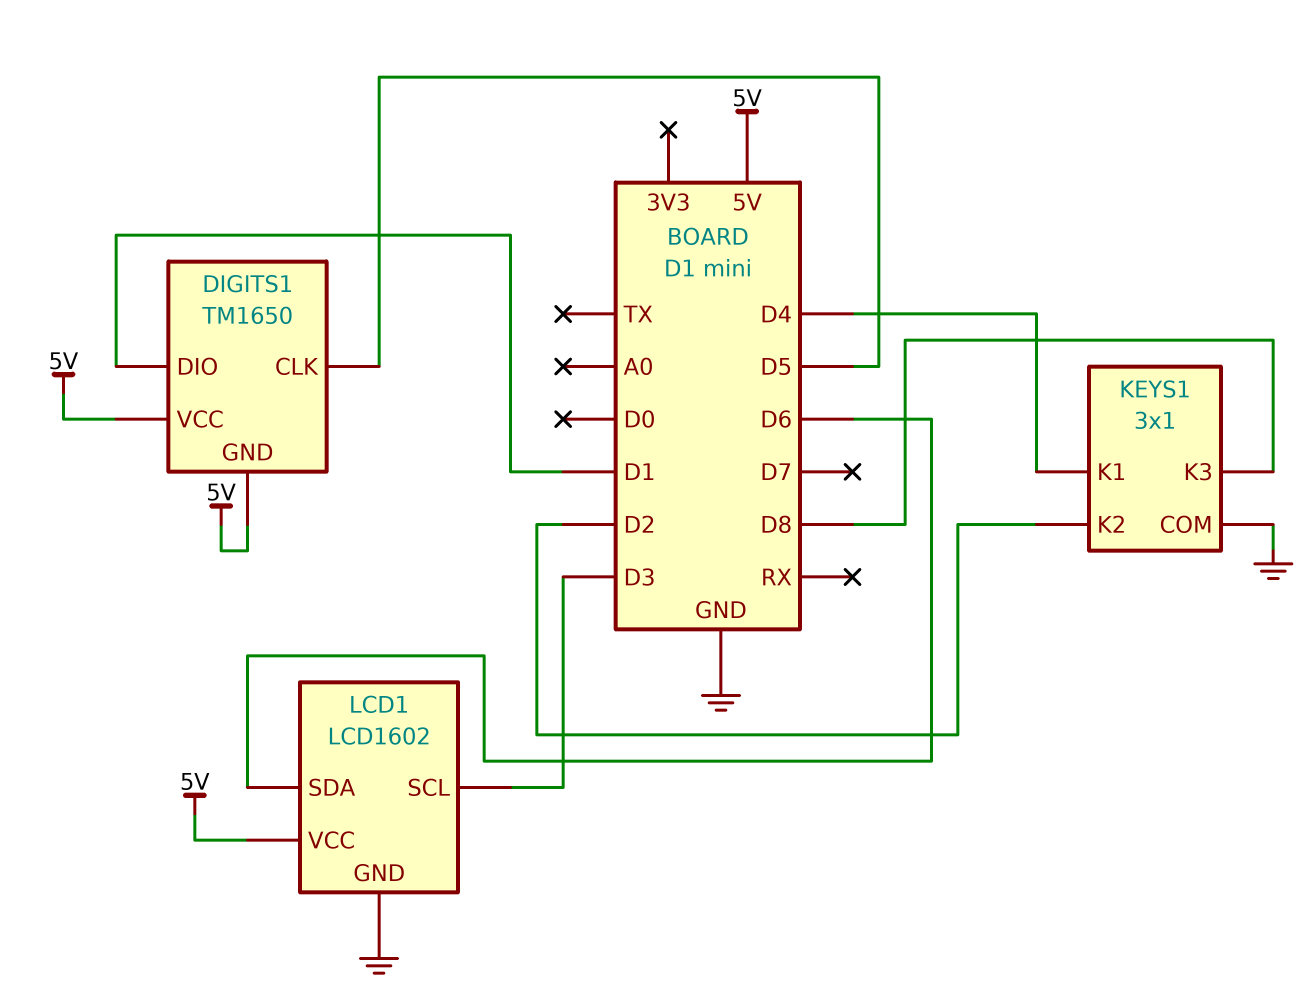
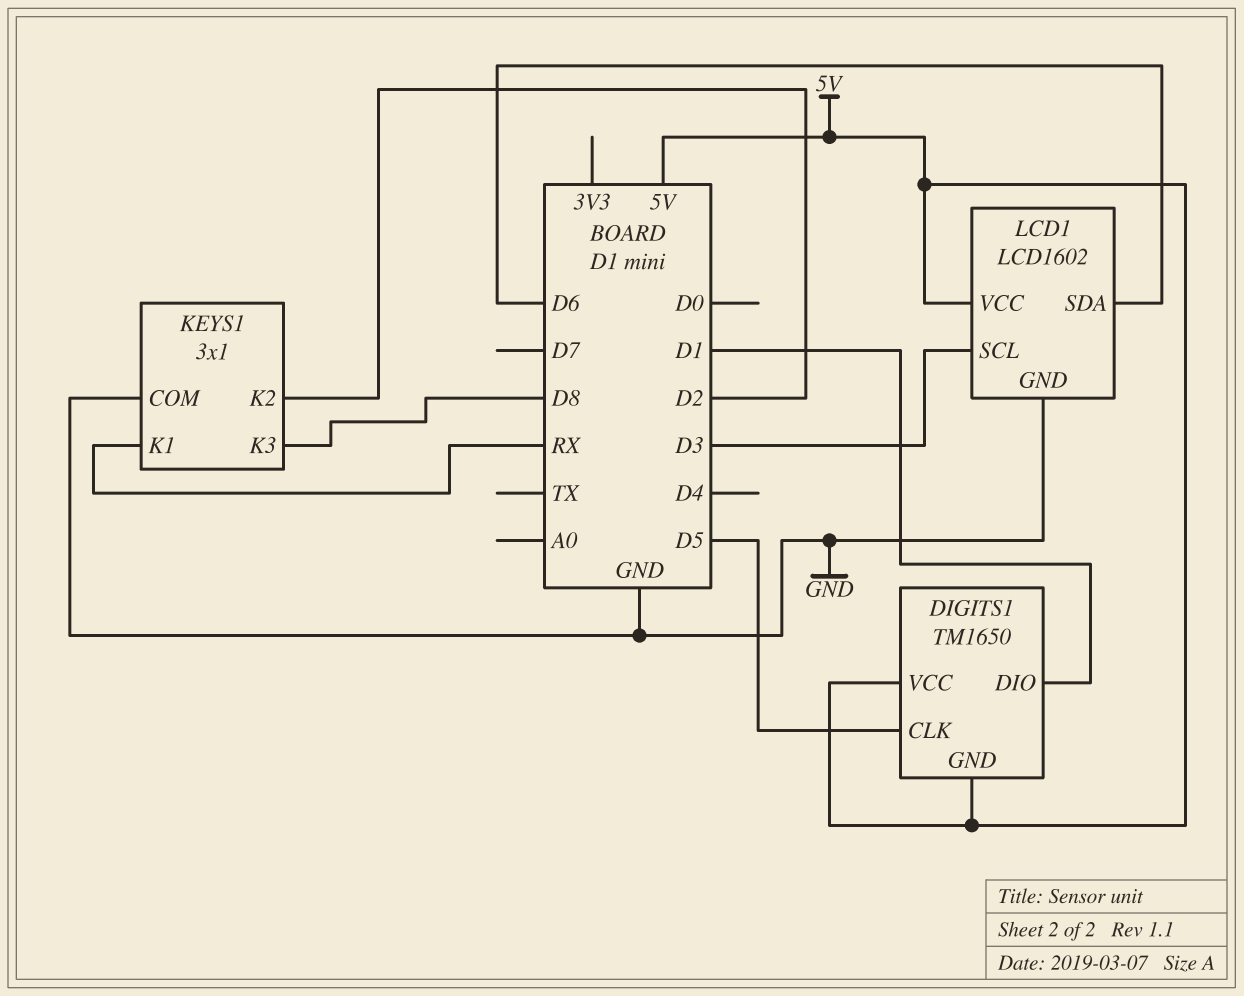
KEYS1 pin K1: D4 -> RX

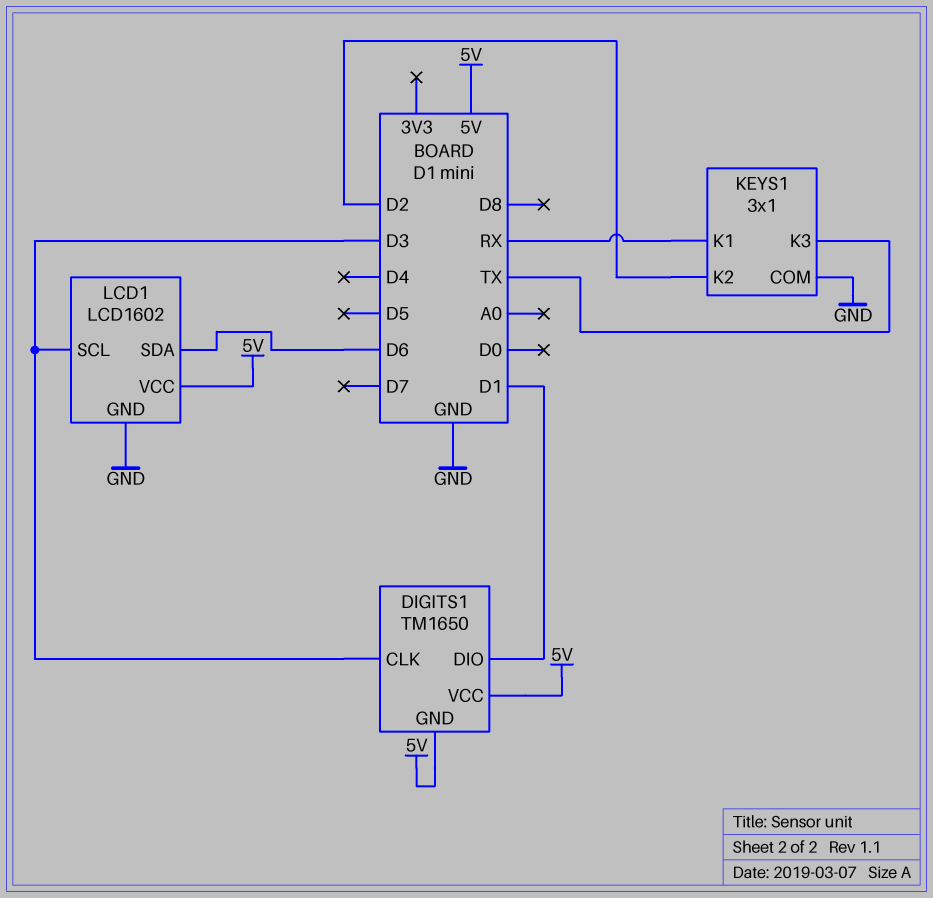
DIGITS1 pin CLK: D5 -> D3
KEYS1 pin K3: D8 -> TX

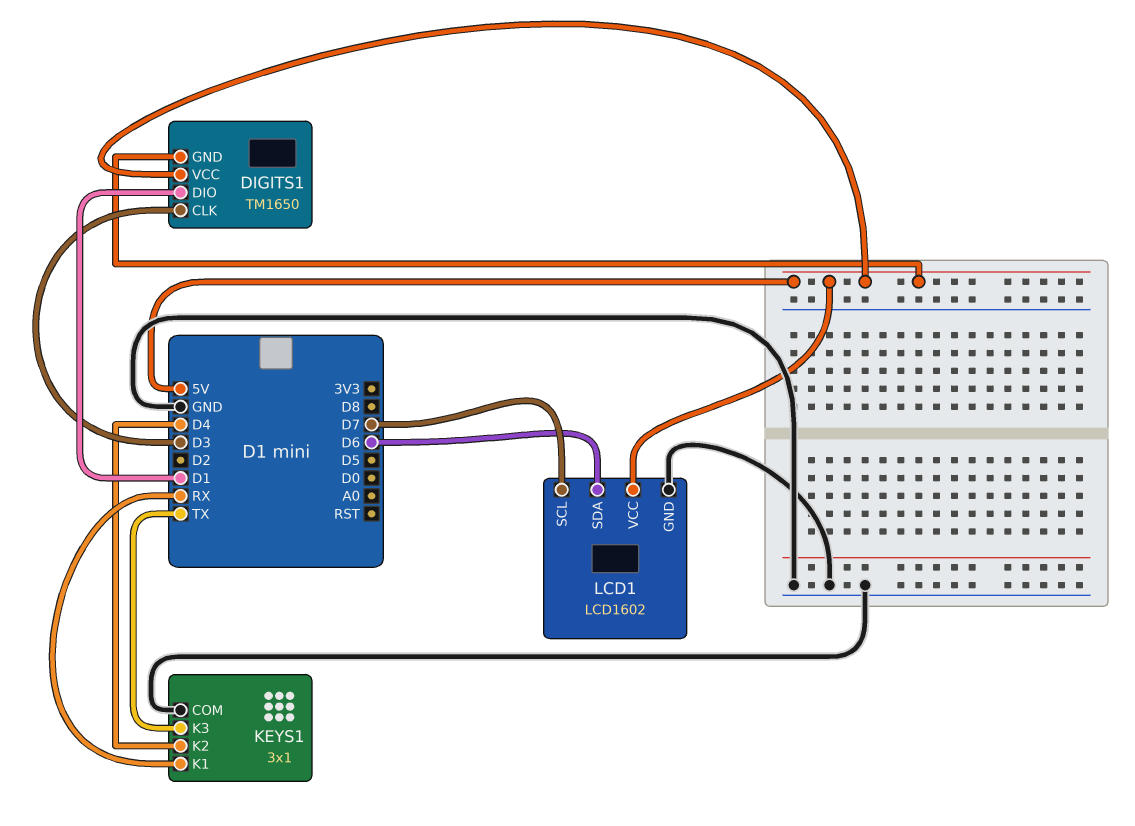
KEYS1 pin K2: D2 -> D4
LCD1 pin SCL: D3 -> D7

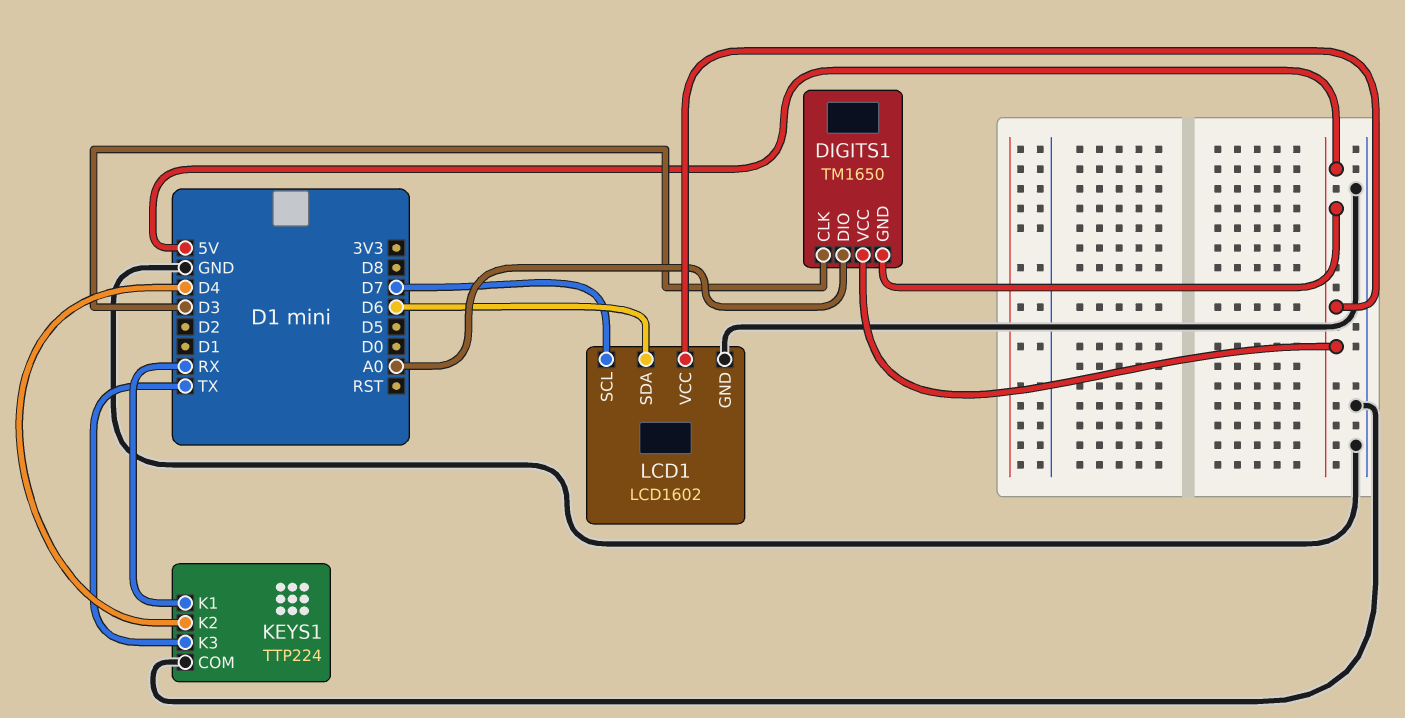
DIGITS1 pin DIO: D1 -> A0
KEYS1: 3x1 -> TTP224

